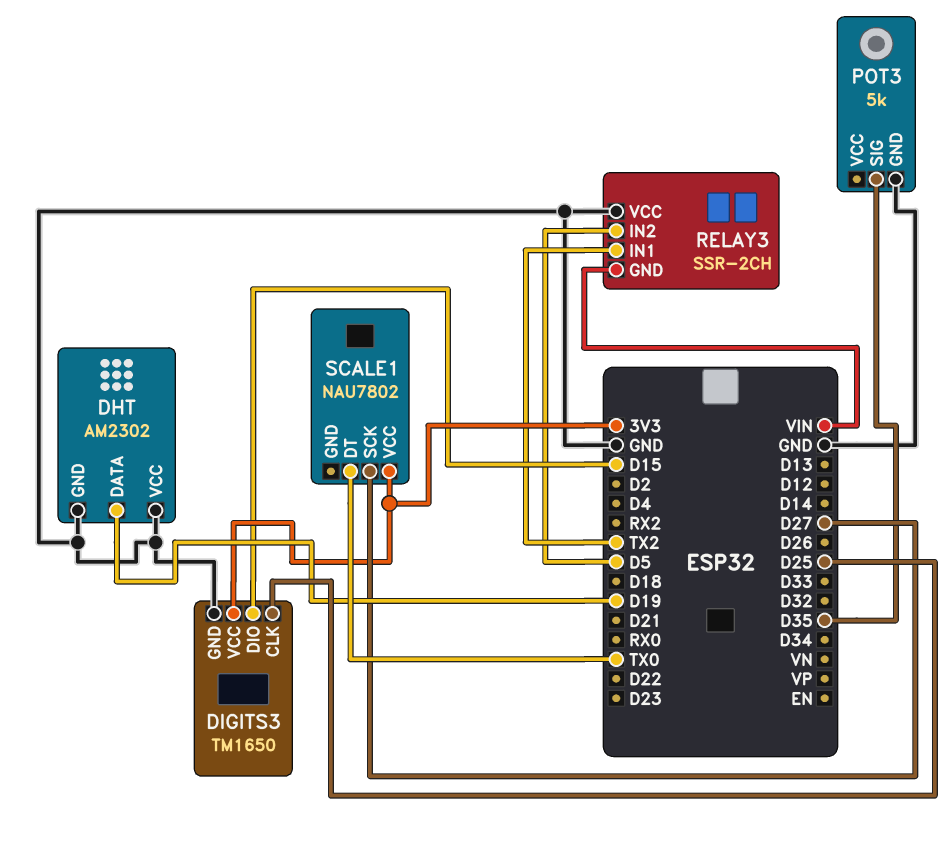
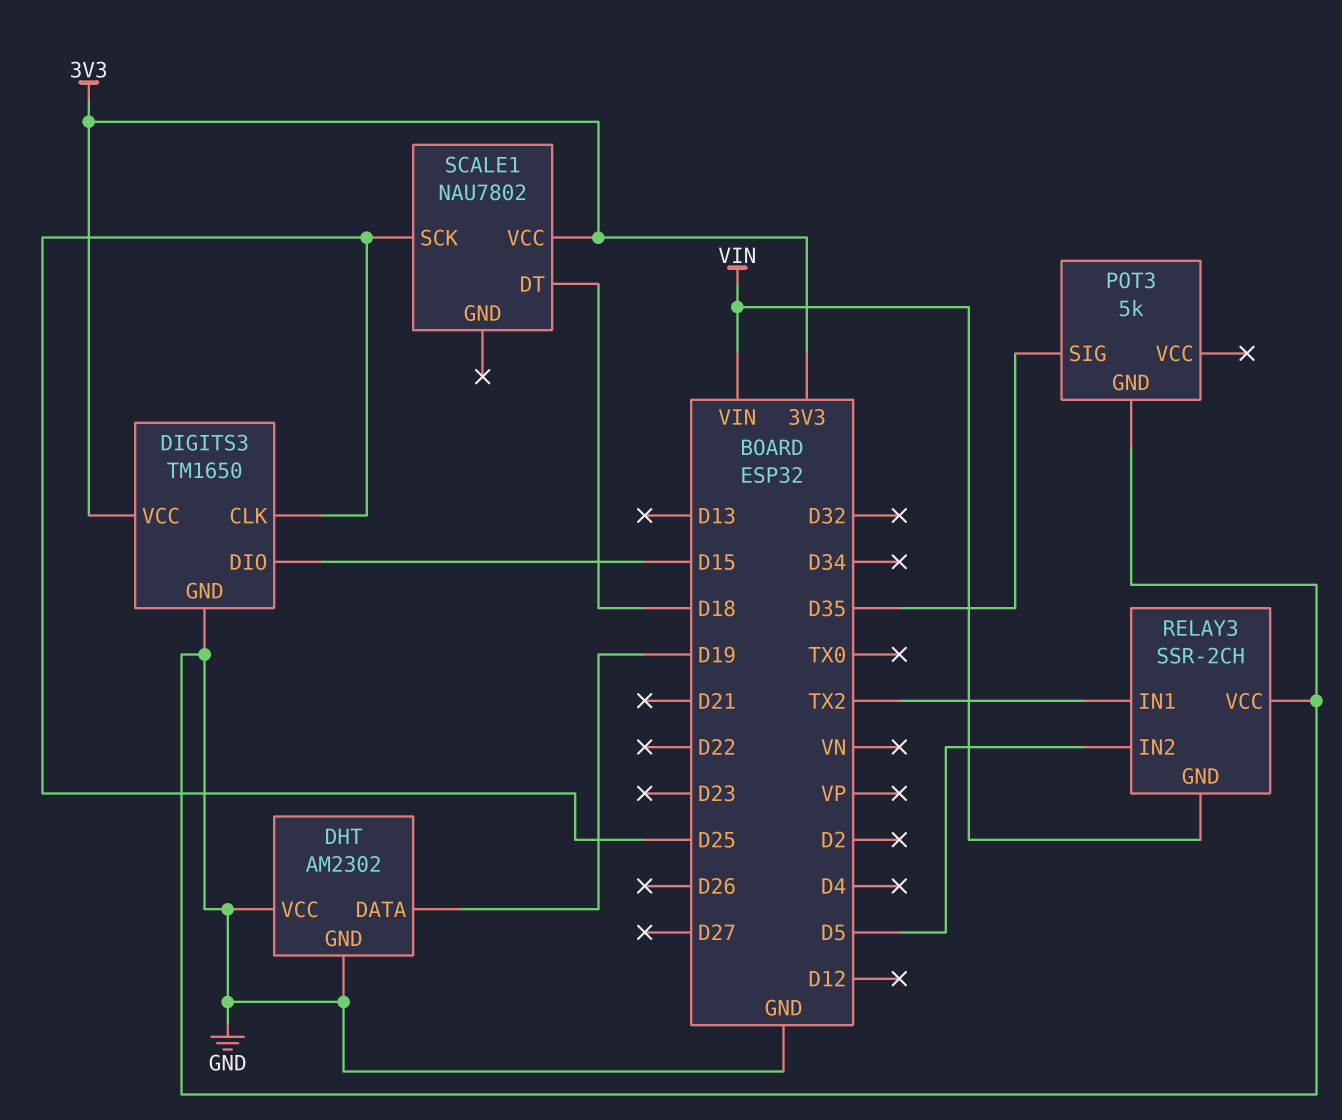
SCALE1 pin DT: TX0 -> D18
SCALE1 pin SCK: D27 -> D25

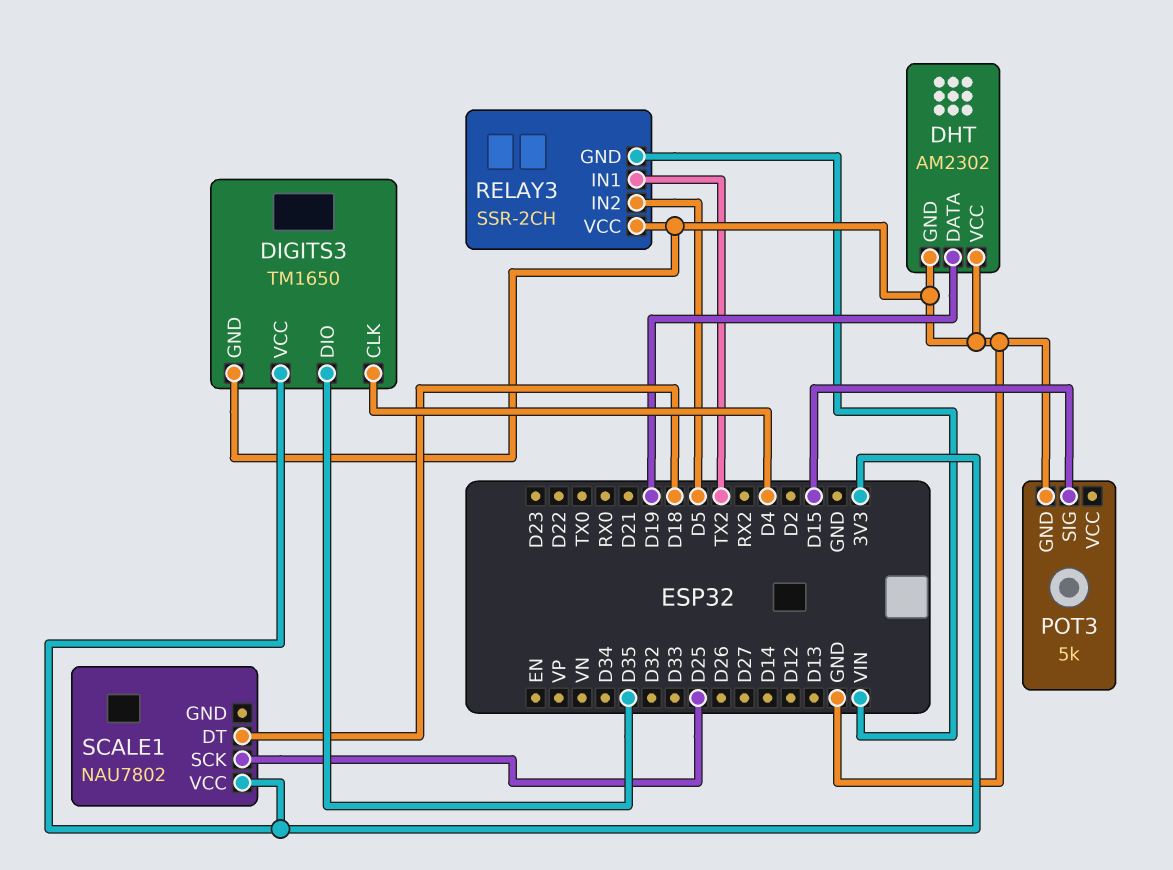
DIGITS3 pin CLK: D25 -> D4
DIGITS3 pin DIO: D15 -> D35
POT3 pin SIG: D35 -> D15

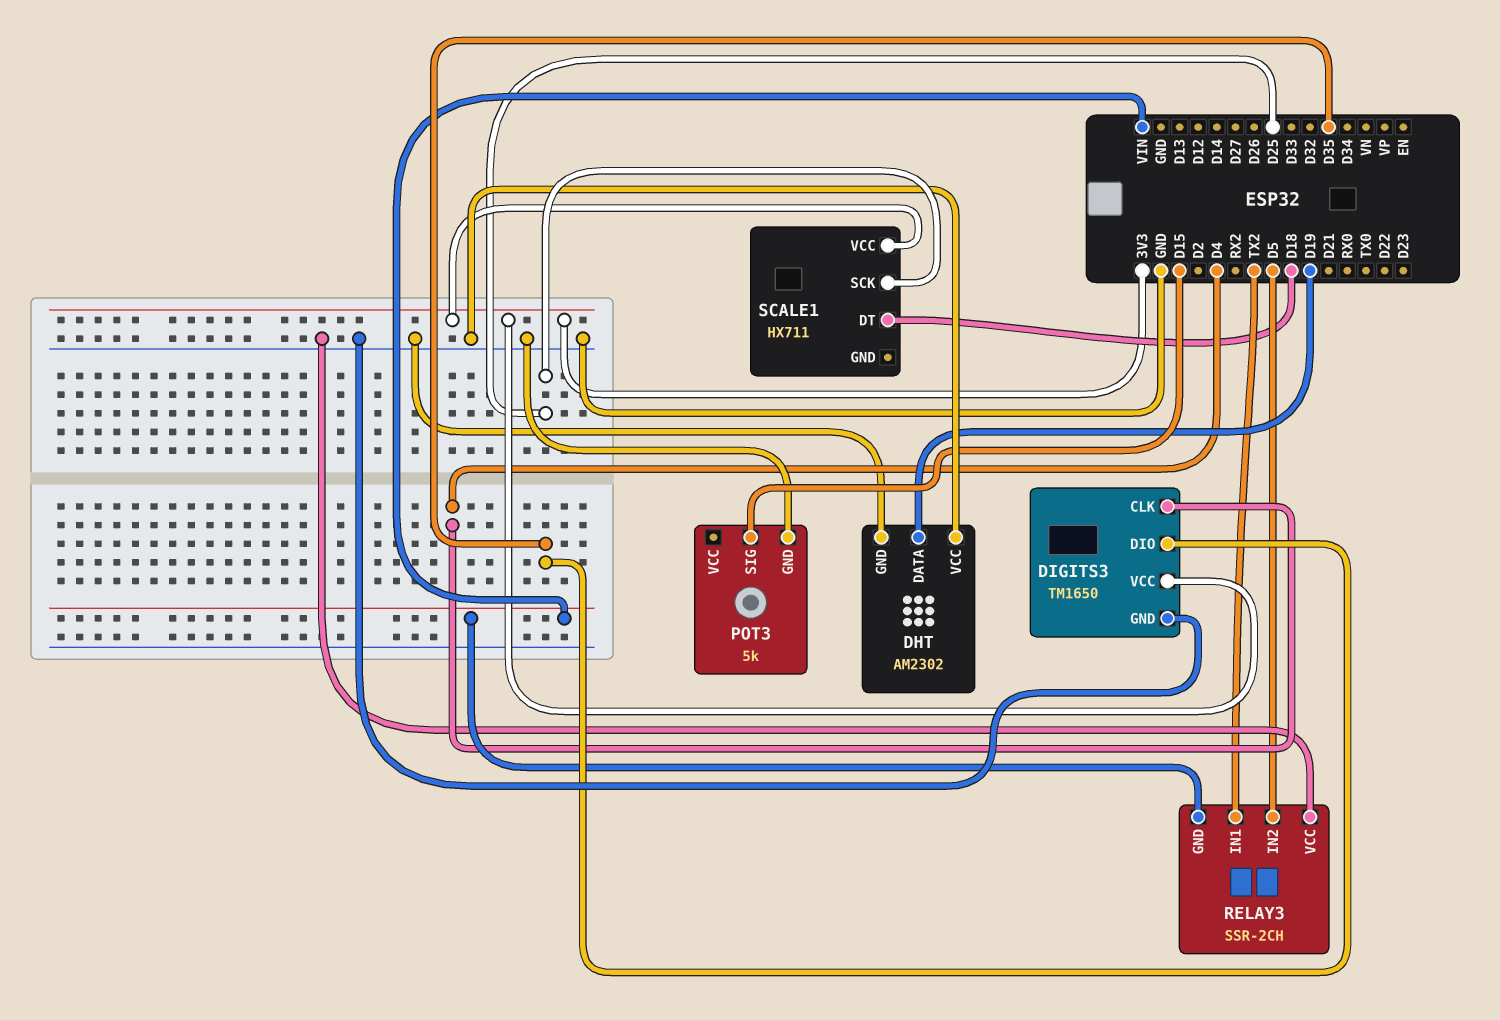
SCALE1: NAU7802 -> HX711

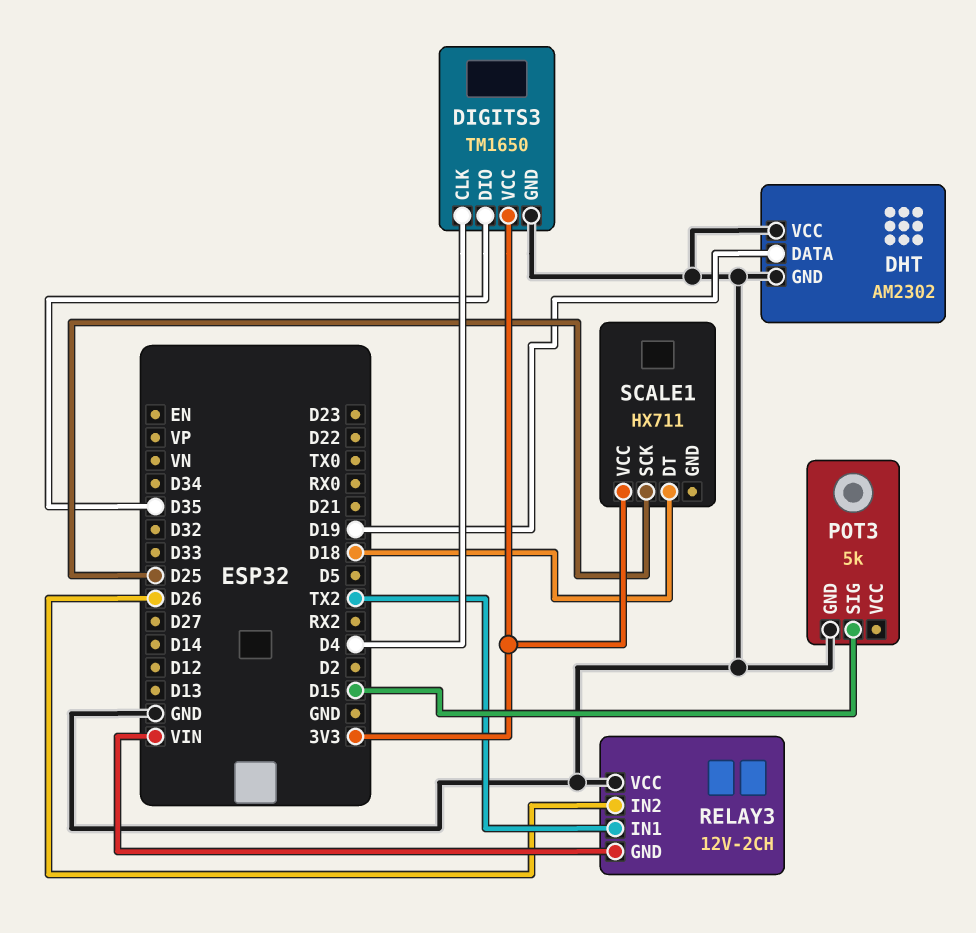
RELAY3: SSR-2CH -> 12V-2CH
RELAY3 pin IN2: D5 -> D26

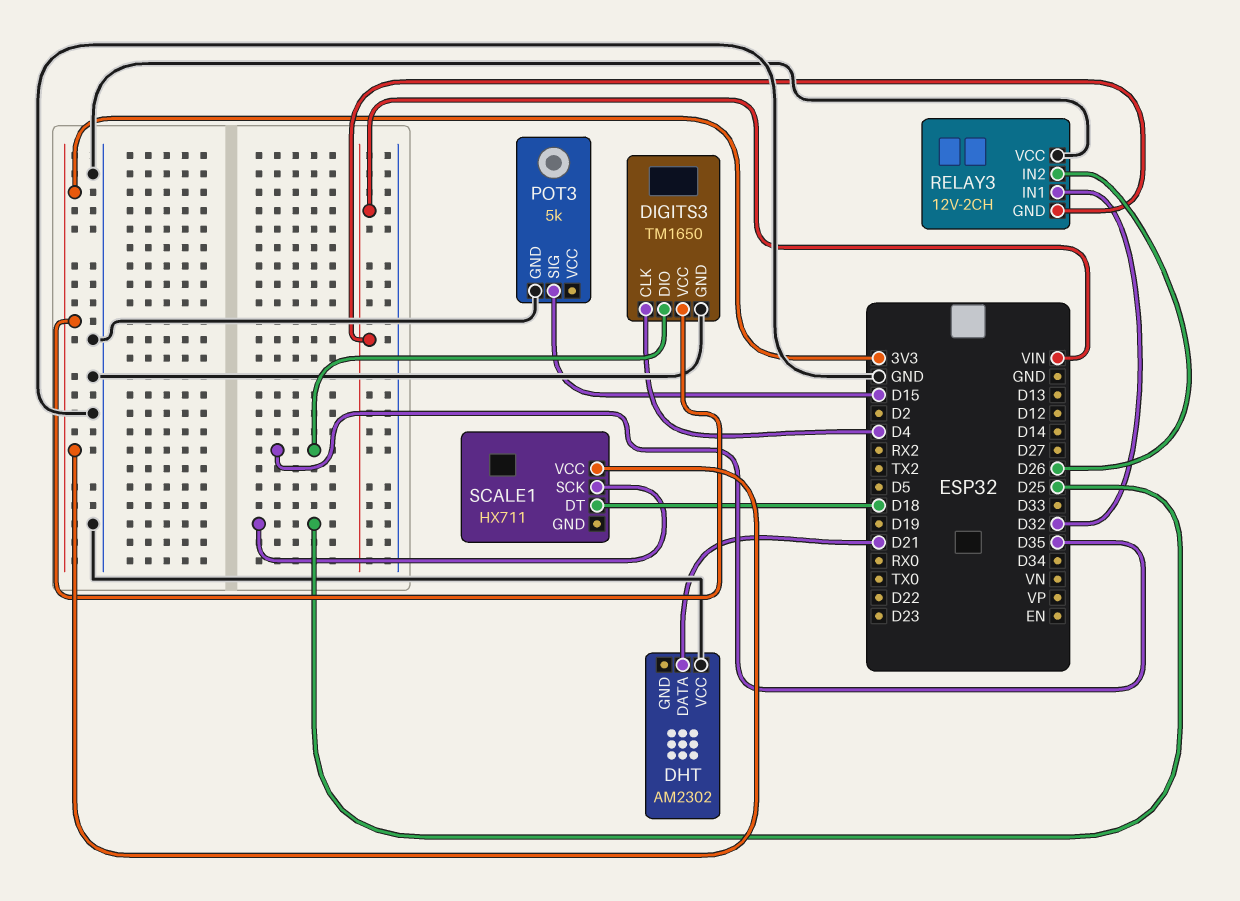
DHT pin DATA: D19 -> D21
DHT pin GND: GND -> none
RELAY3 pin IN1: TX2 -> D32

